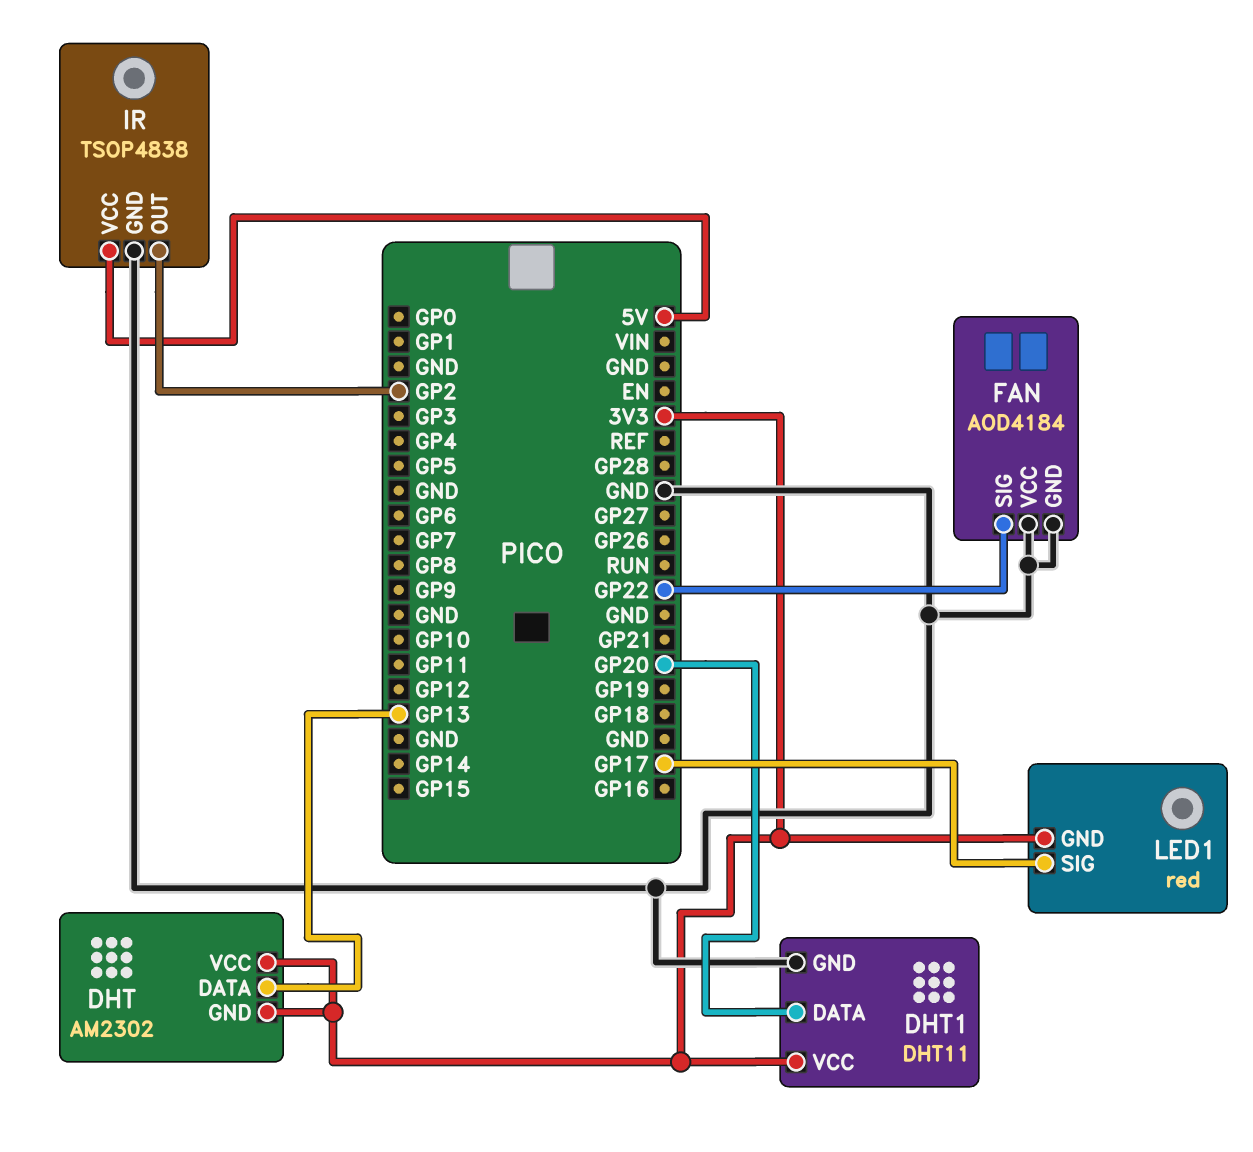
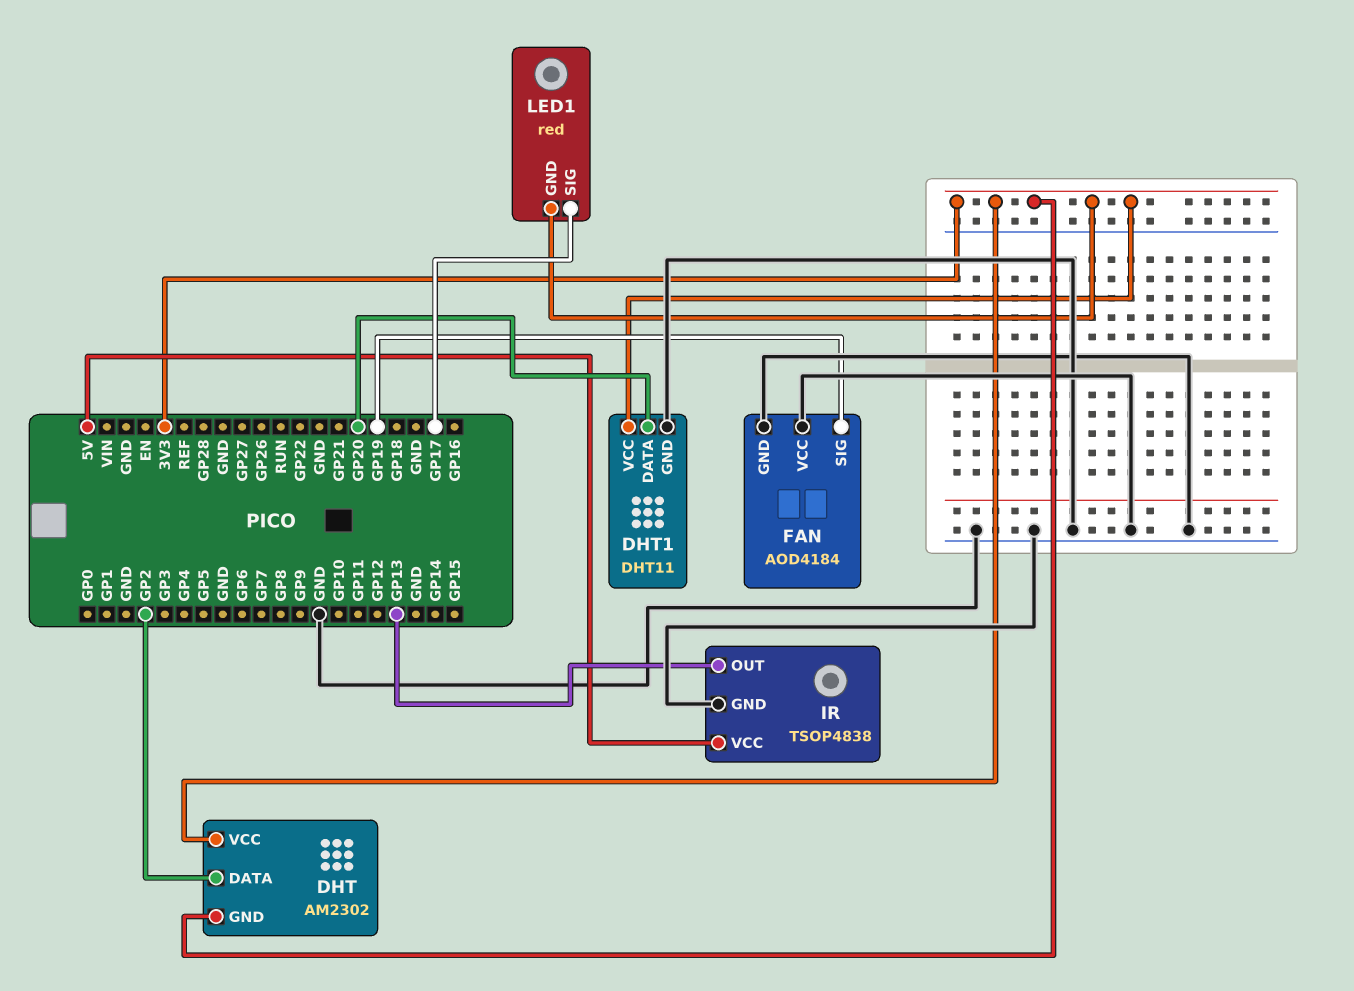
DHT pin DATA: GP13 -> GP2
FAN pin SIG: GP22 -> GP19
IR pin OUT: GP2 -> GP13

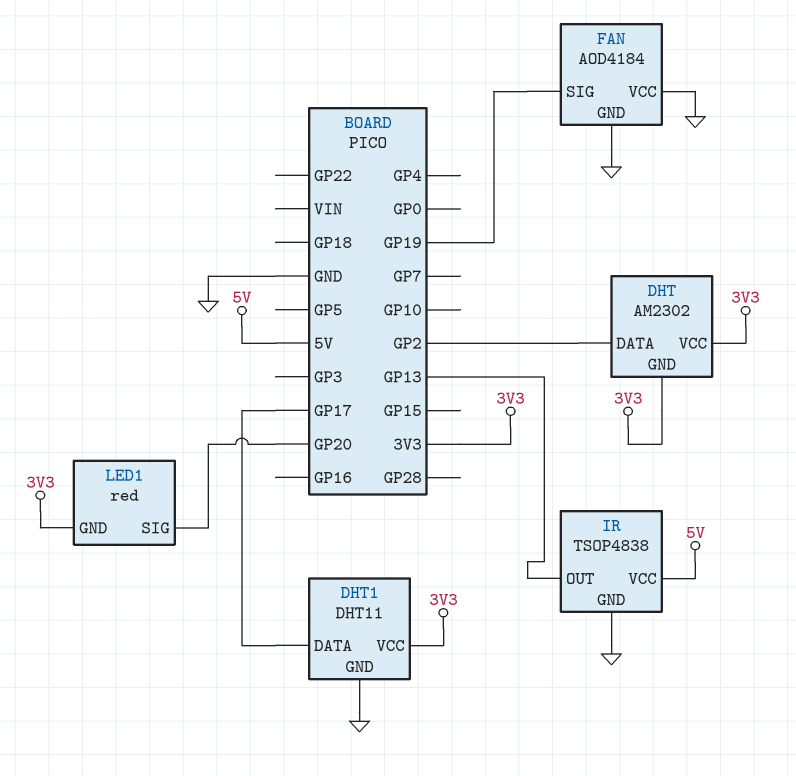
DHT1 pin DATA: GP20 -> GP17
LED1 pin SIG: GP17 -> GP20

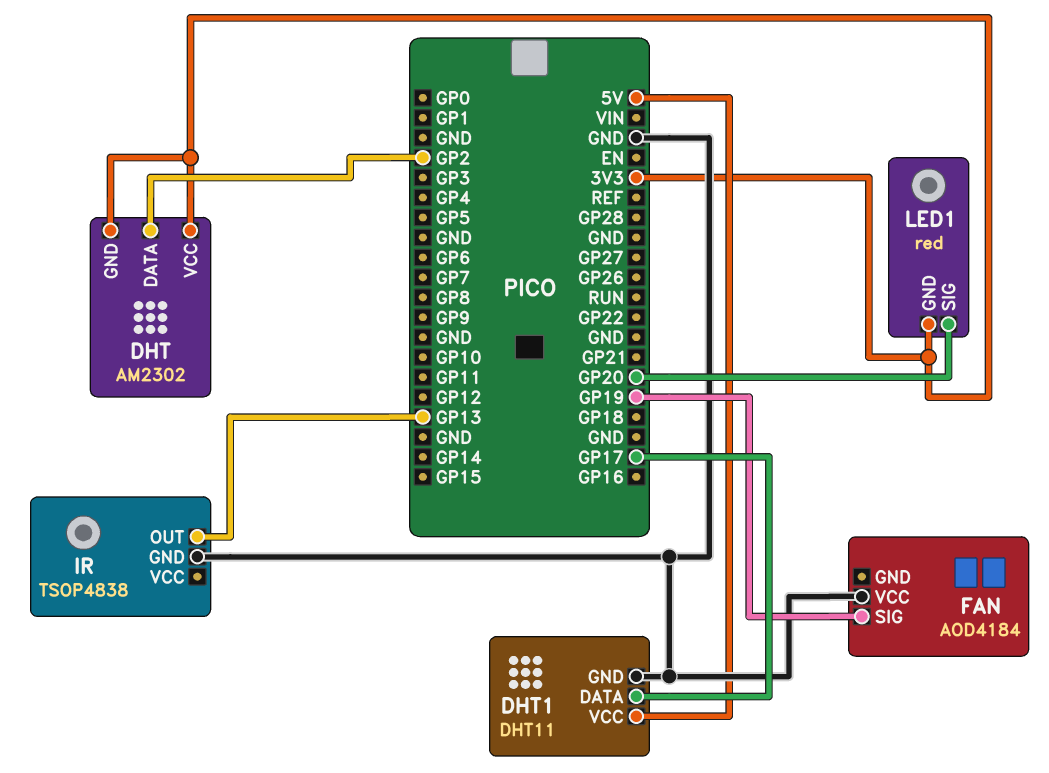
DHT1 pin VCC: 3V3 -> 5V
FAN pin GND: GND -> none
IR pin VCC: 5V -> none

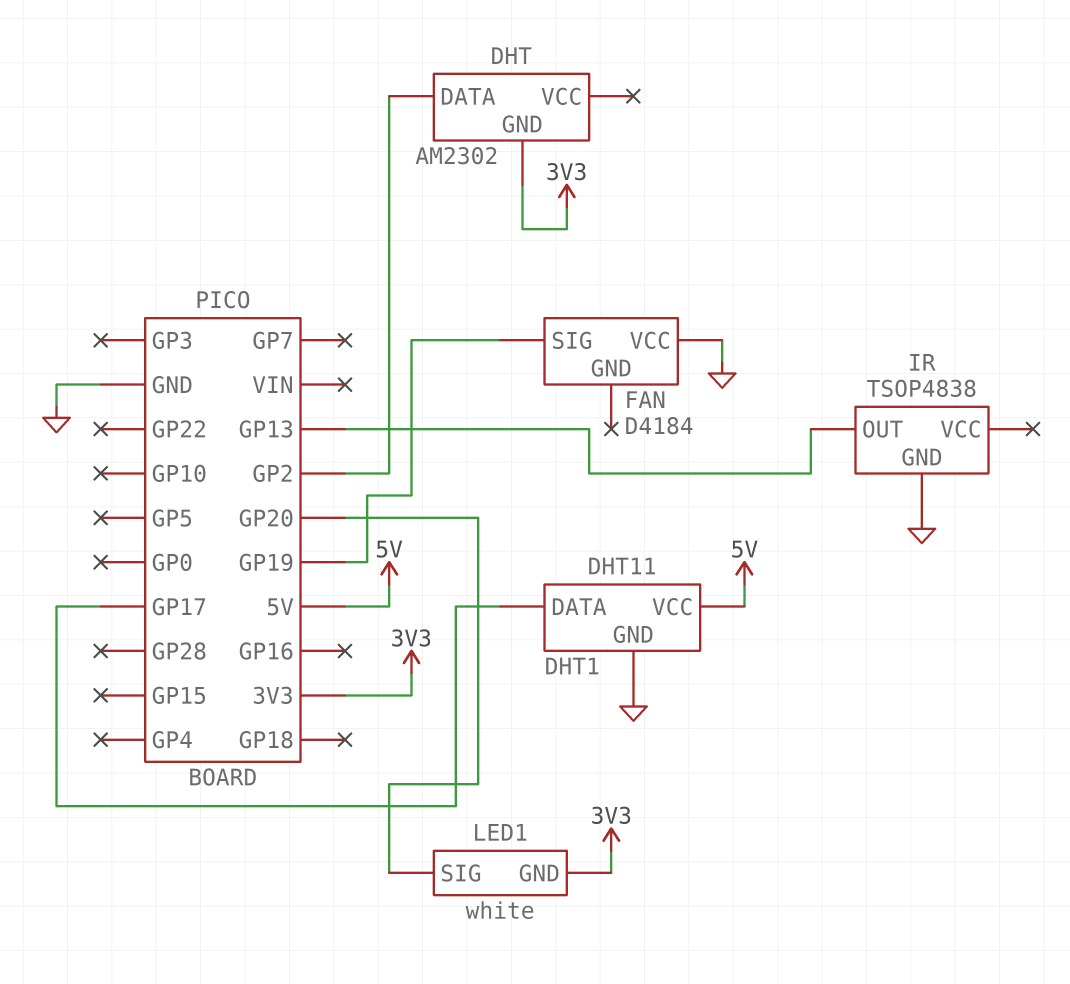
DHT pin VCC: 3V3 -> none
FAN: AOD4184 -> D4184
LED1: red -> white

